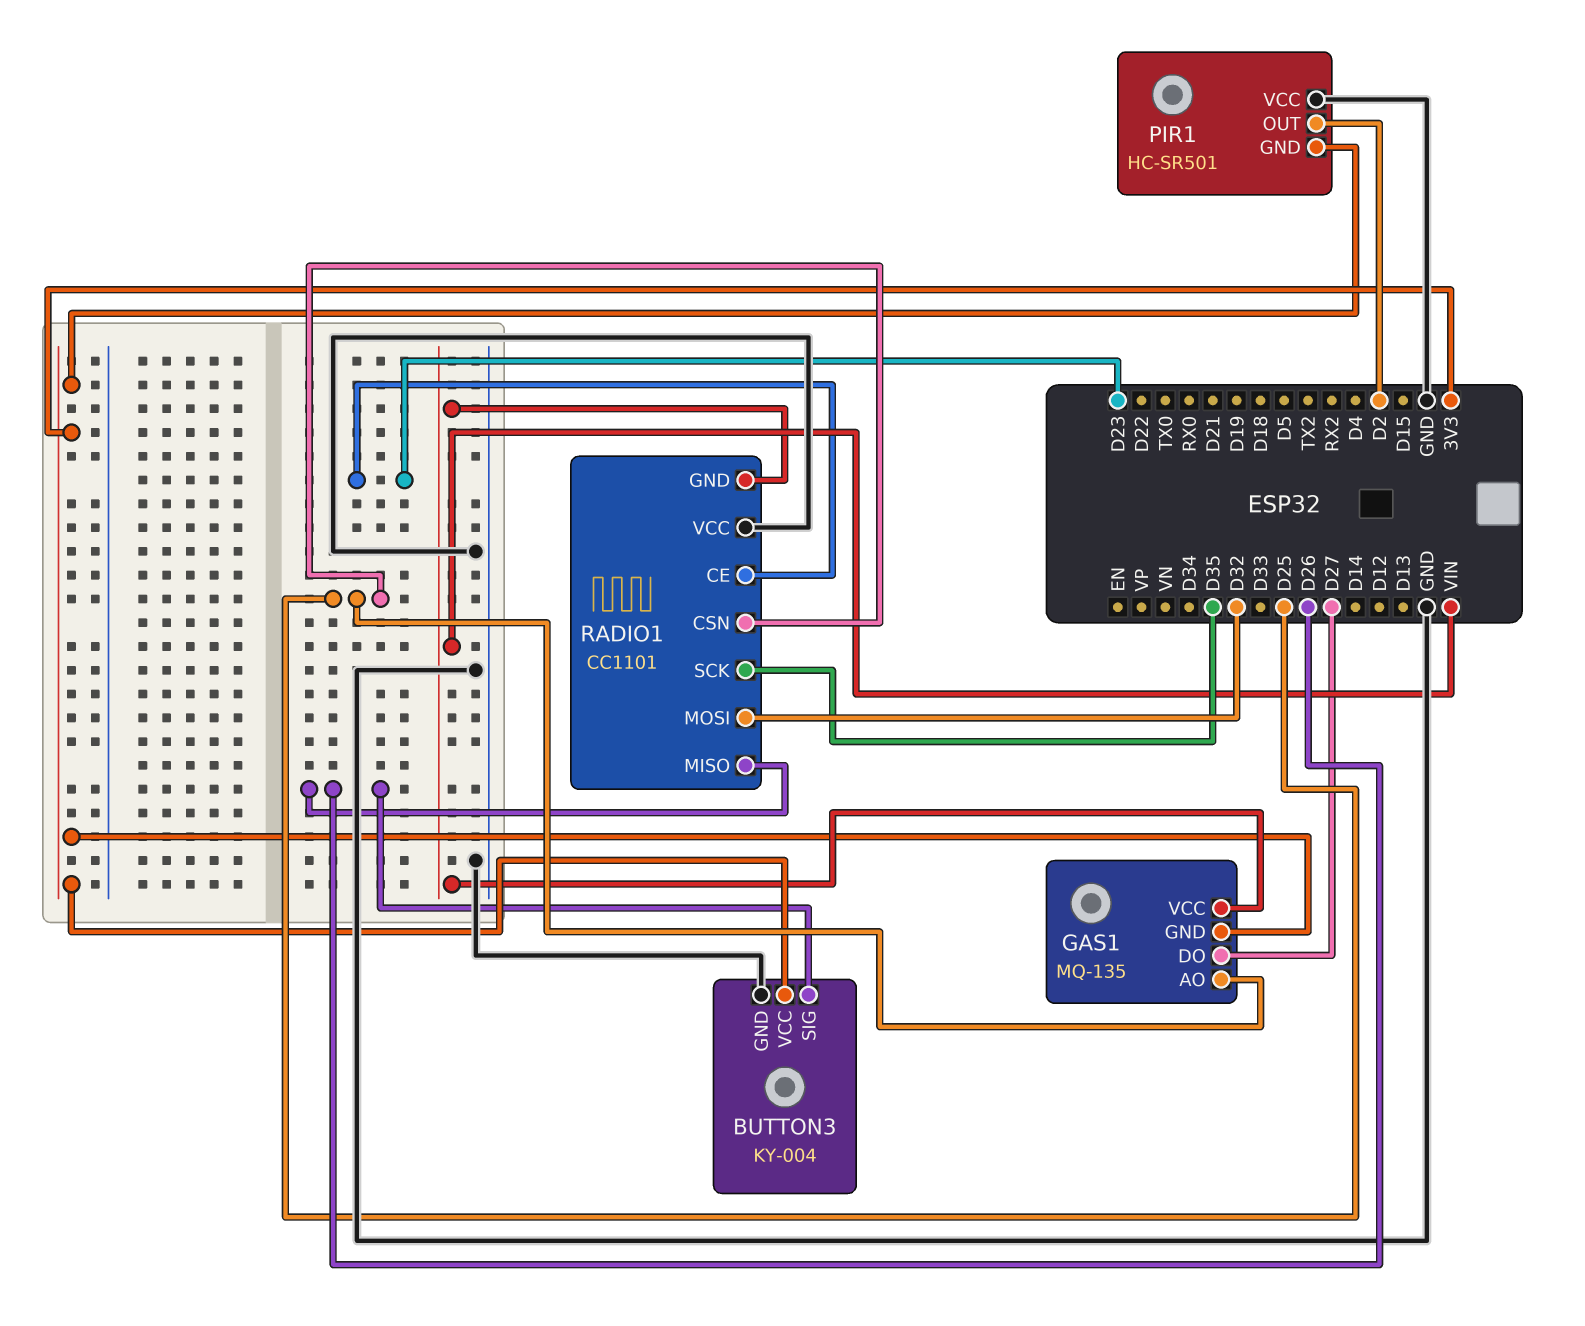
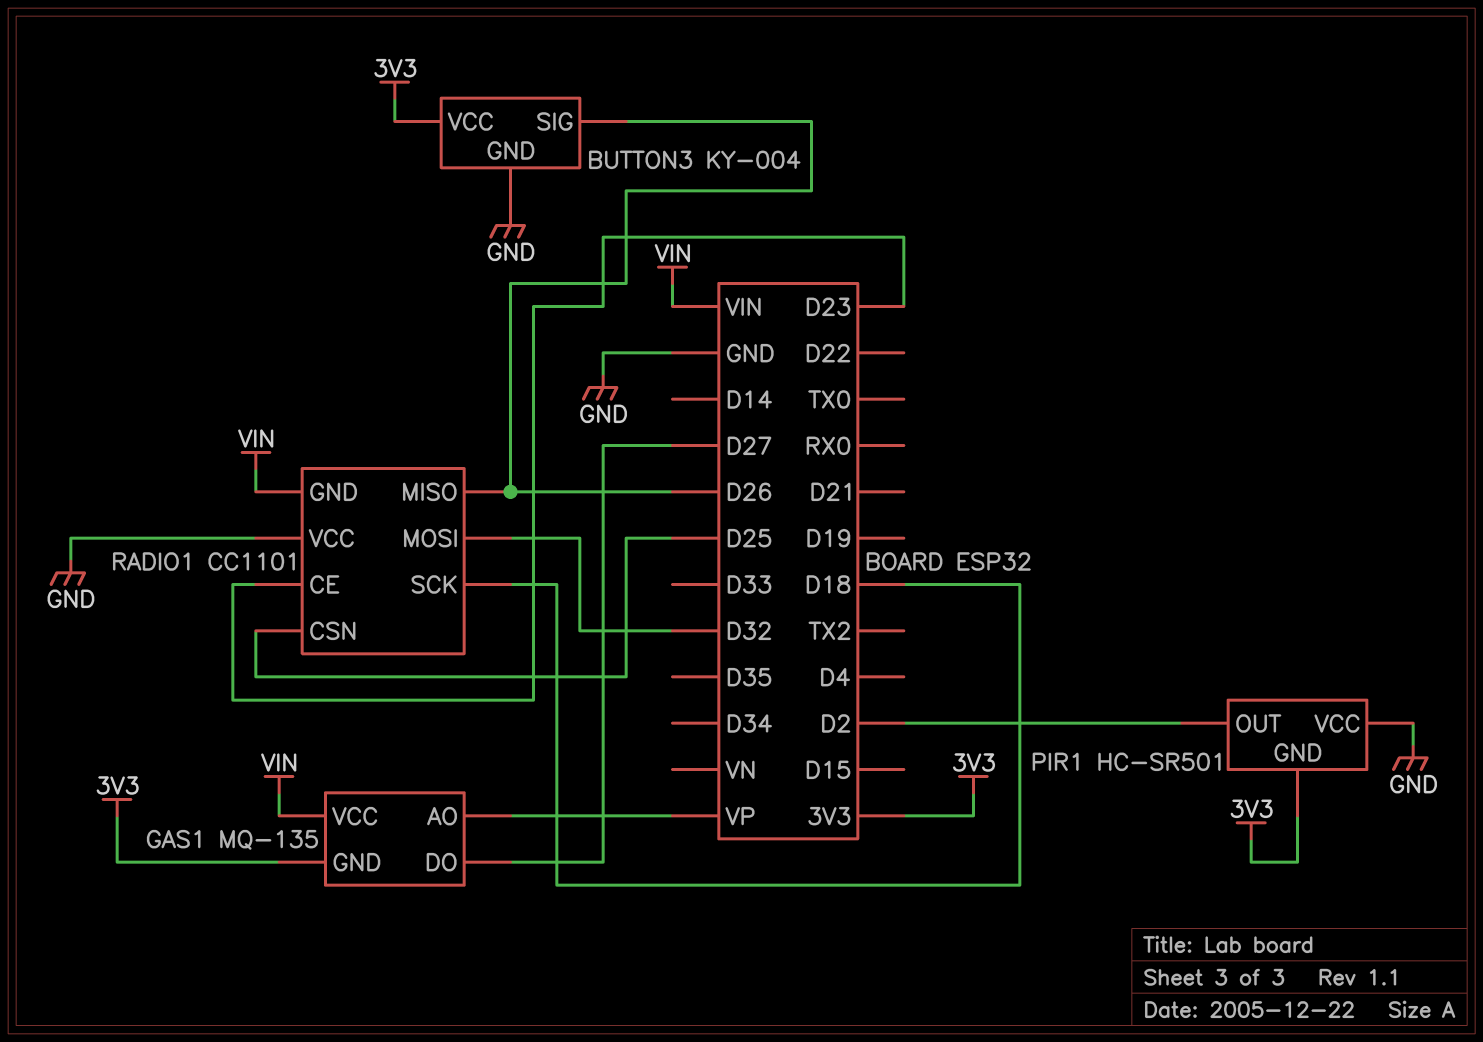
GAS1 pin AO: D25 -> VP
RADIO1 pin SCK: D35 -> D18

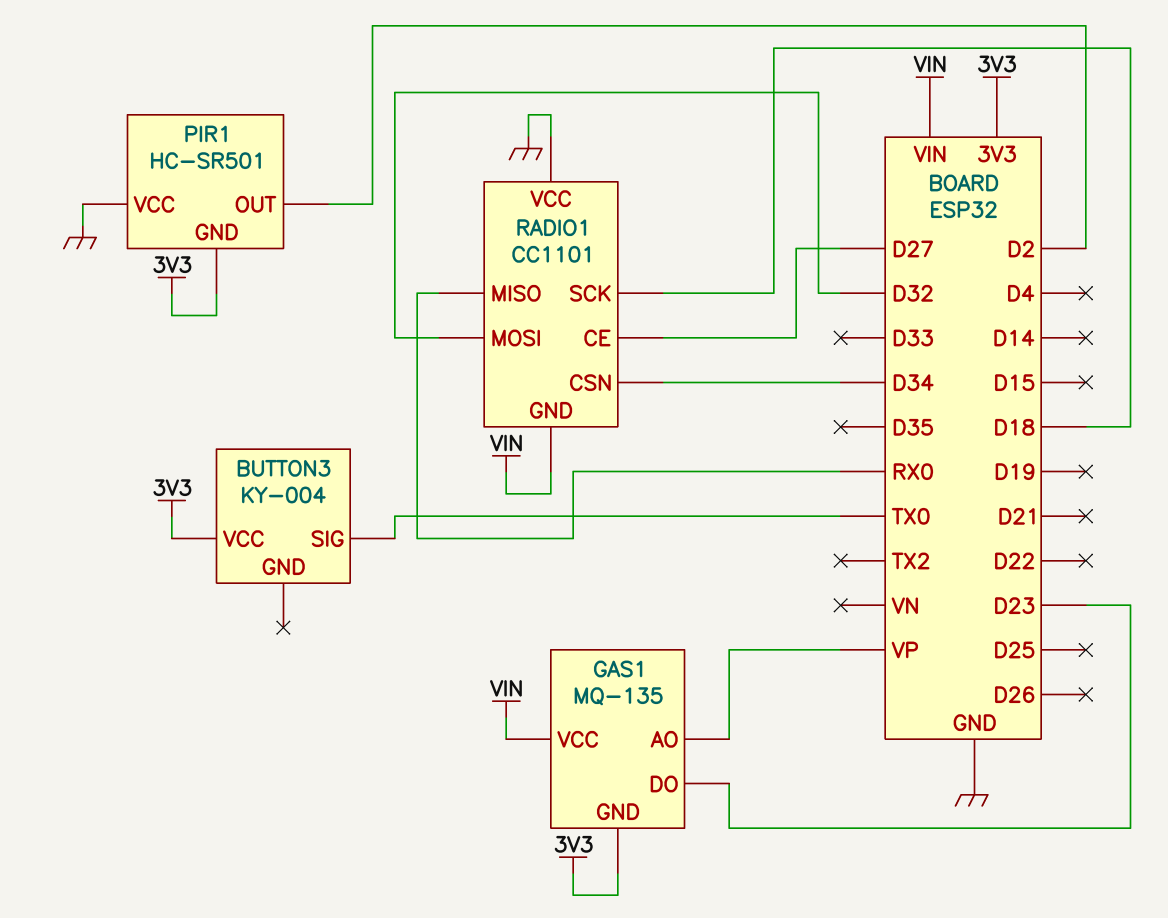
BUTTON3 pin GND: GND -> none
BUTTON3 pin SIG: D26 -> TX0
GAS1 pin DO: D27 -> D23
RADIO1 pin CE: D23 -> D27
RADIO1 pin CSN: D25 -> D34
RADIO1 pin MISO: D26 -> RX0

